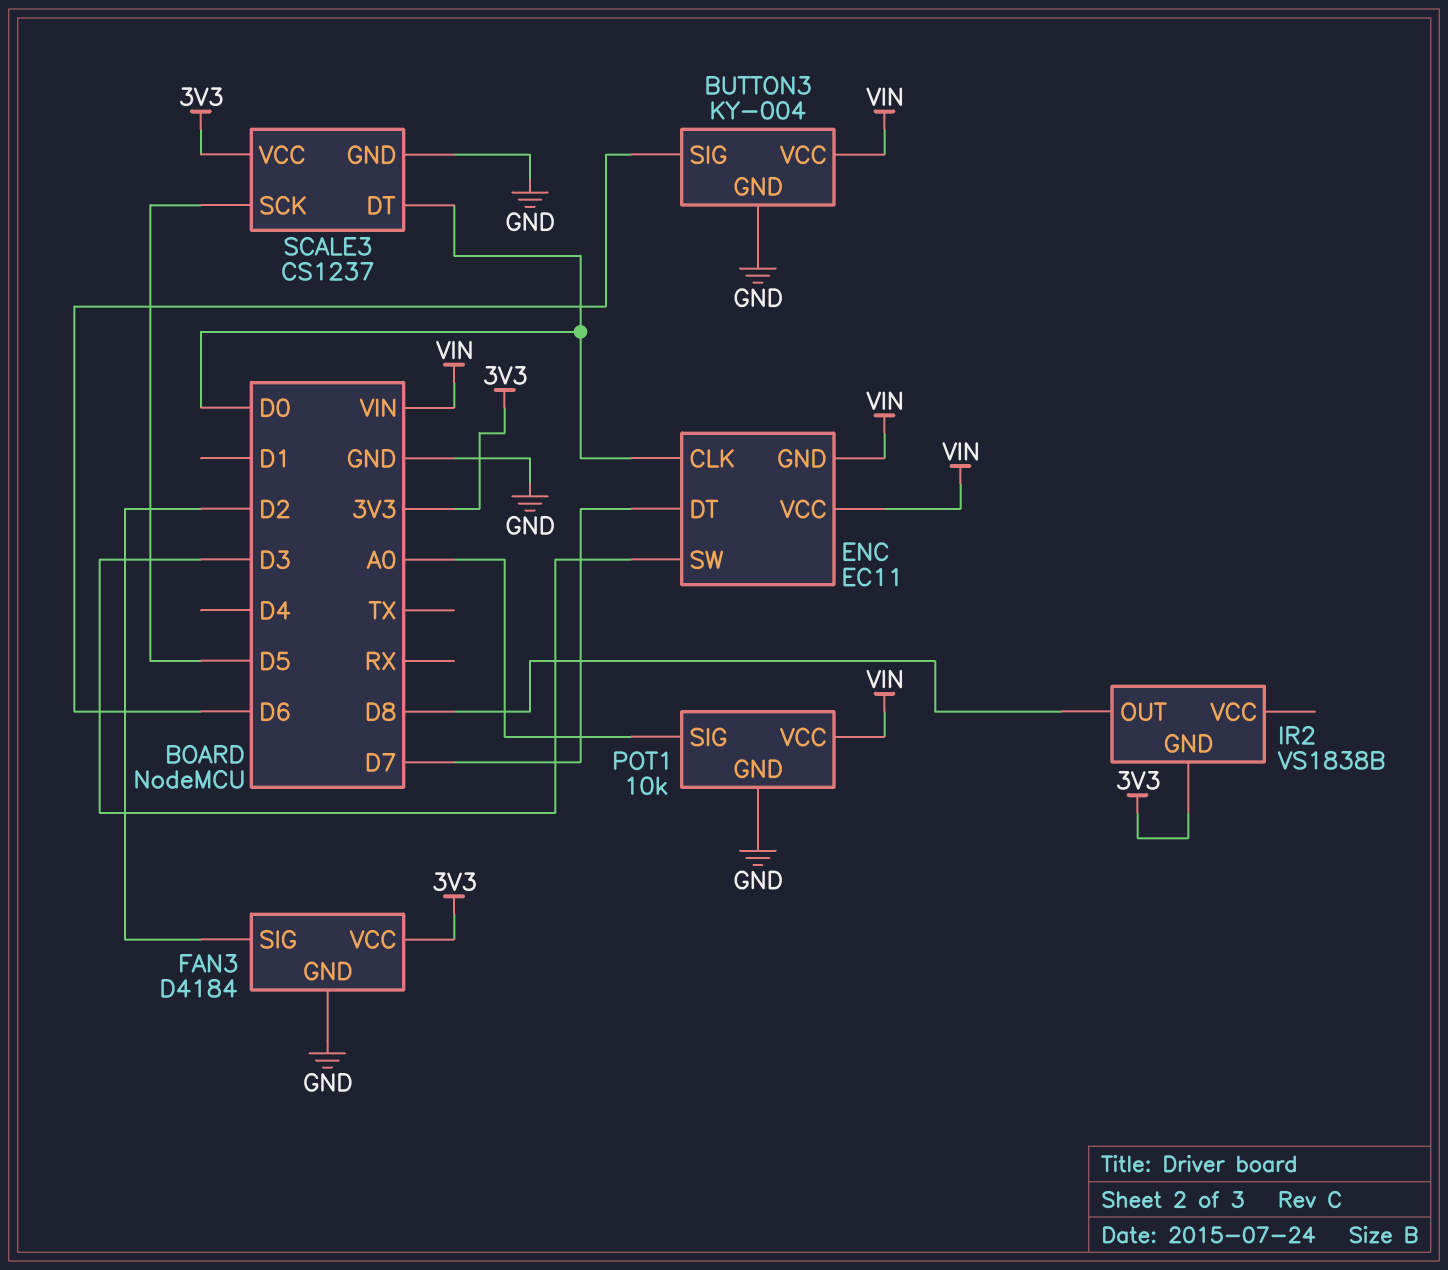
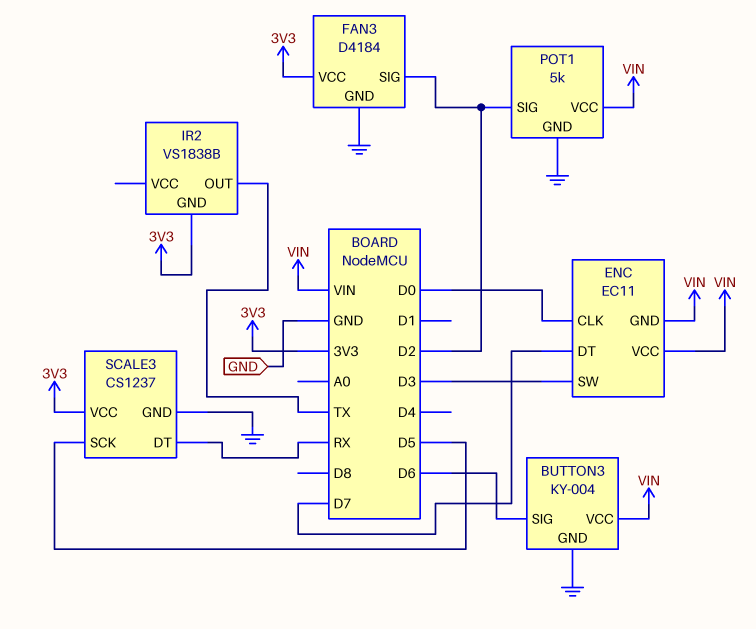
IR2 pin OUT: D8 -> TX
POT1: 10k -> 5k
POT1 pin SIG: A0 -> D2
SCALE3 pin DT: D0 -> RX

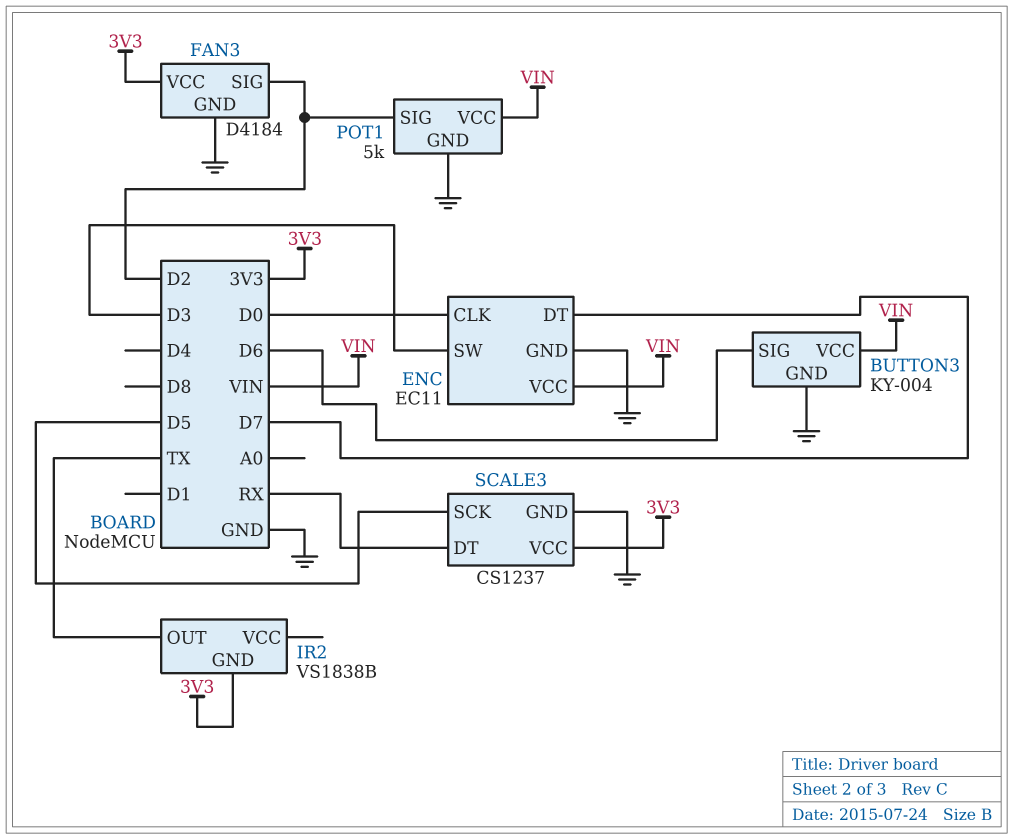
ENC pin GND: VIN -> GND

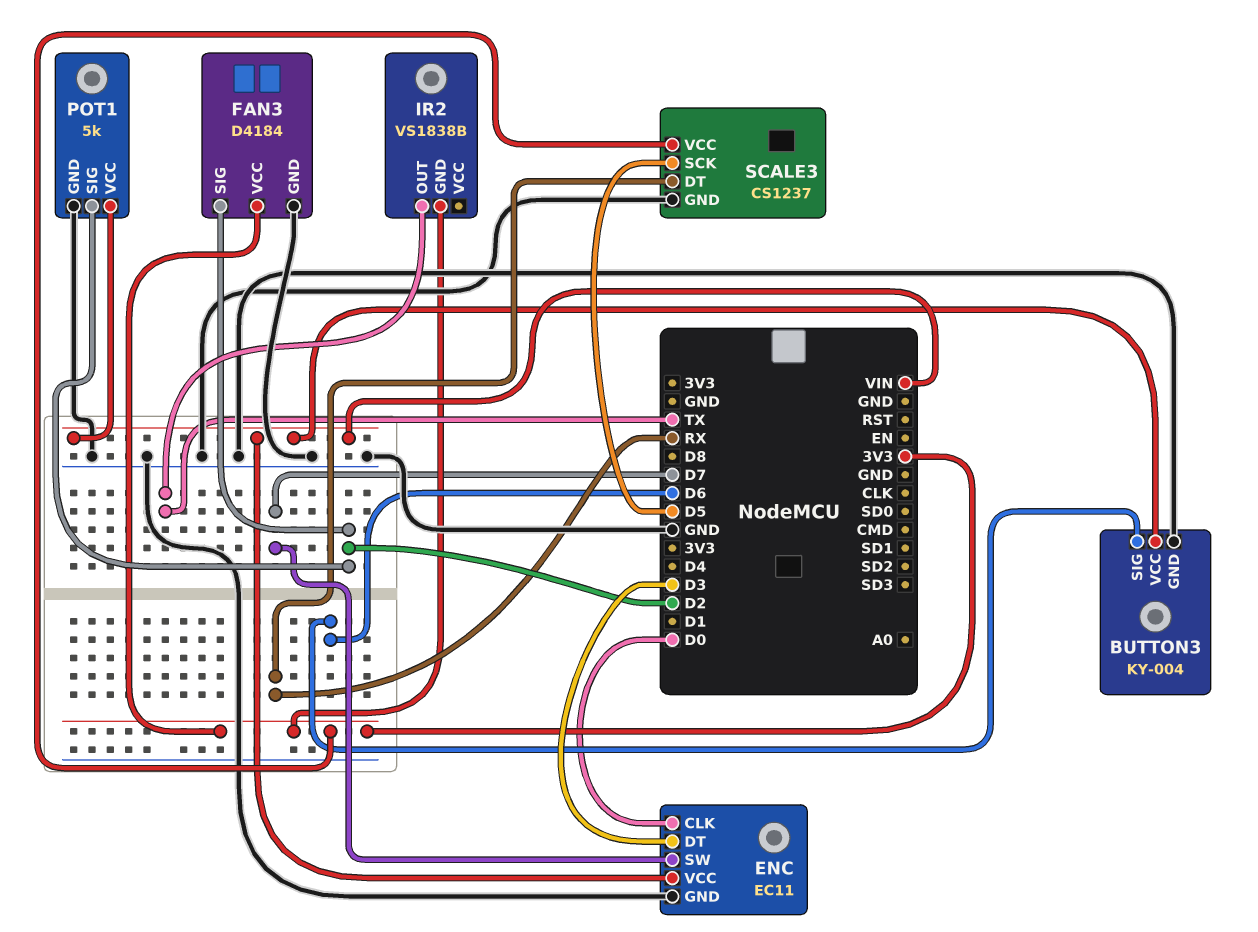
ENC pin DT: D7 -> D3
ENC pin SW: D3 -> D7

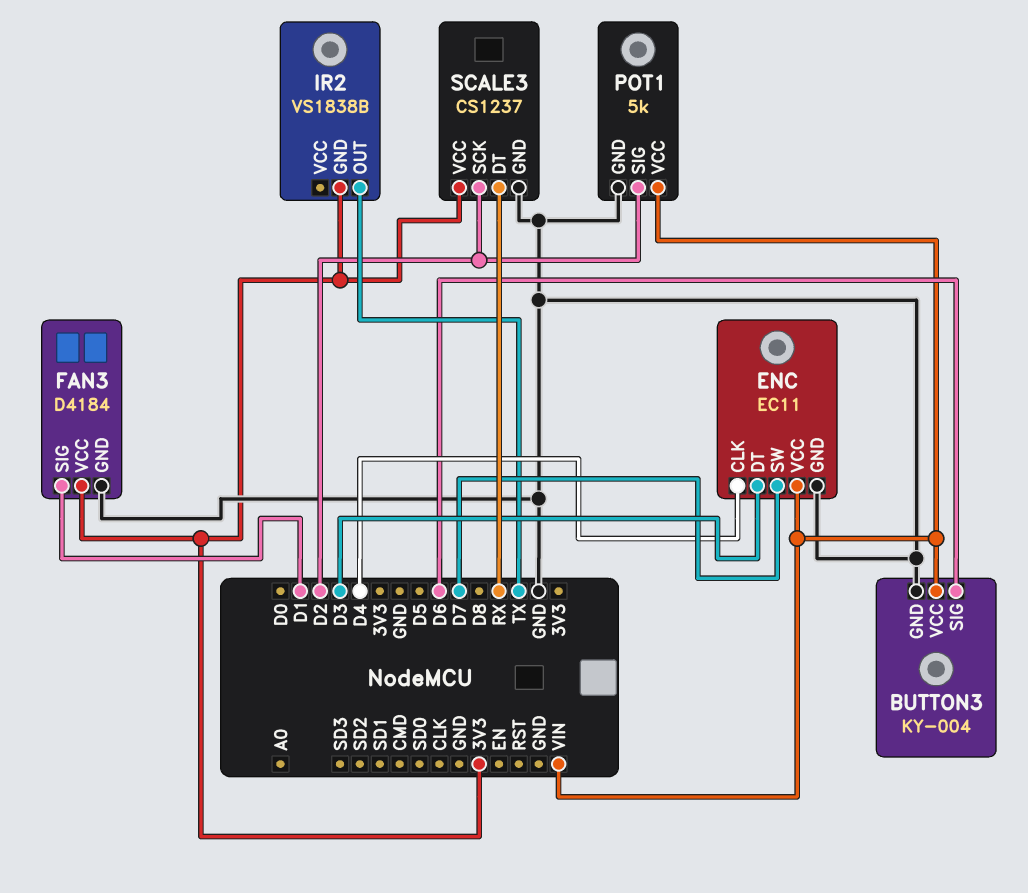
ENC pin CLK: D0 -> D4
FAN3 pin SIG: D2 -> D1
SCALE3 pin SCK: D5 -> D2

